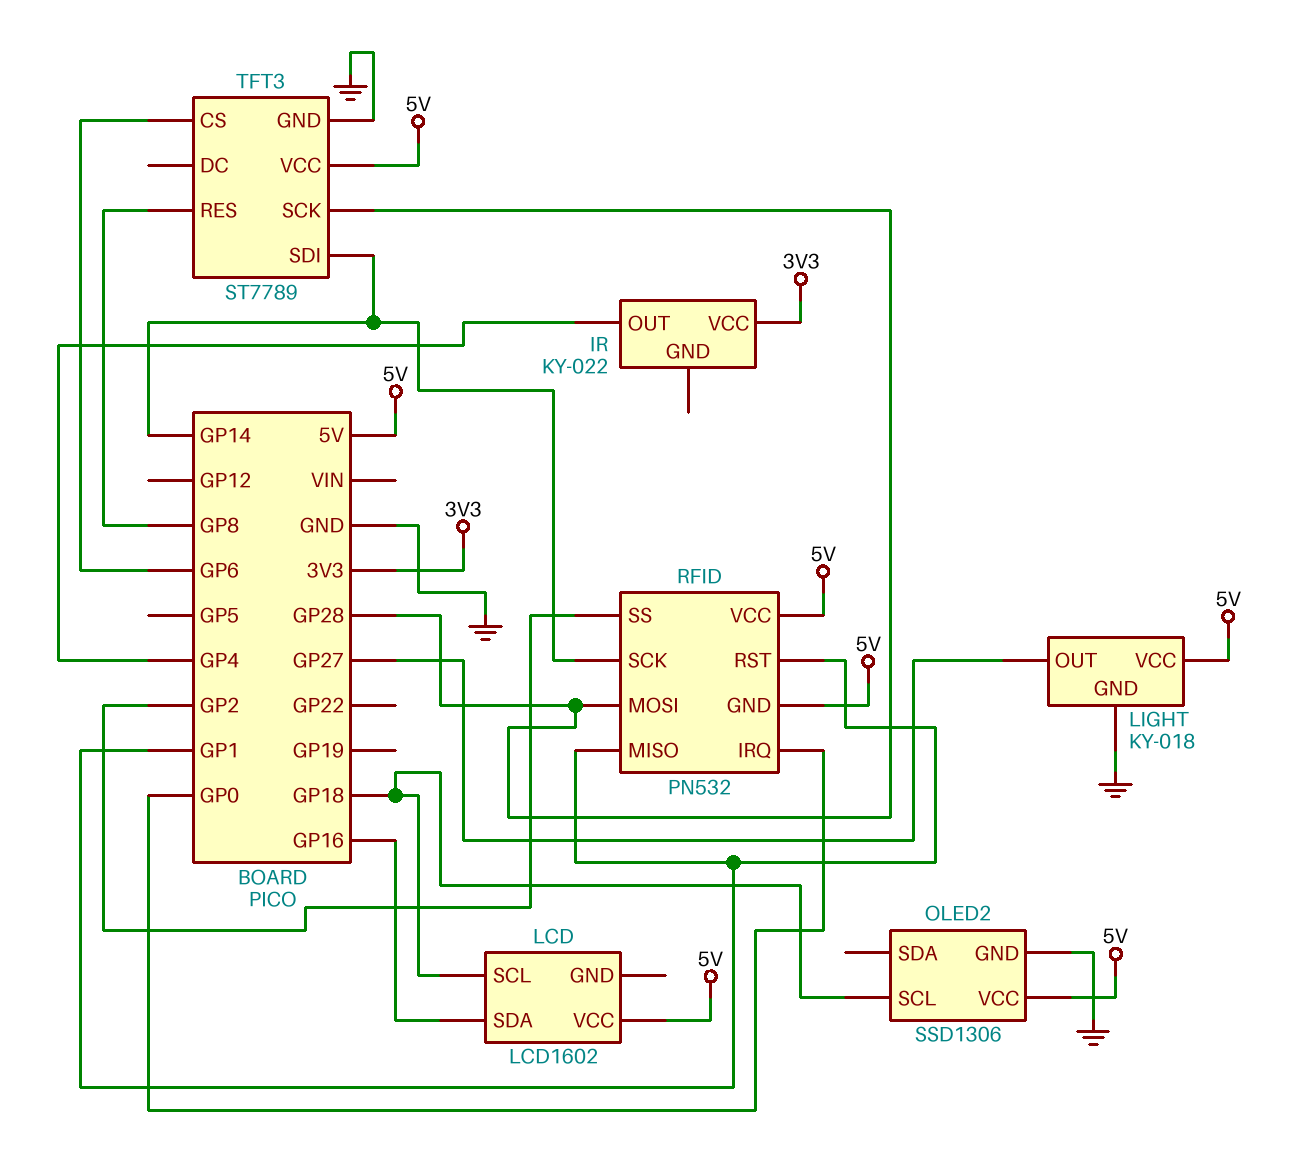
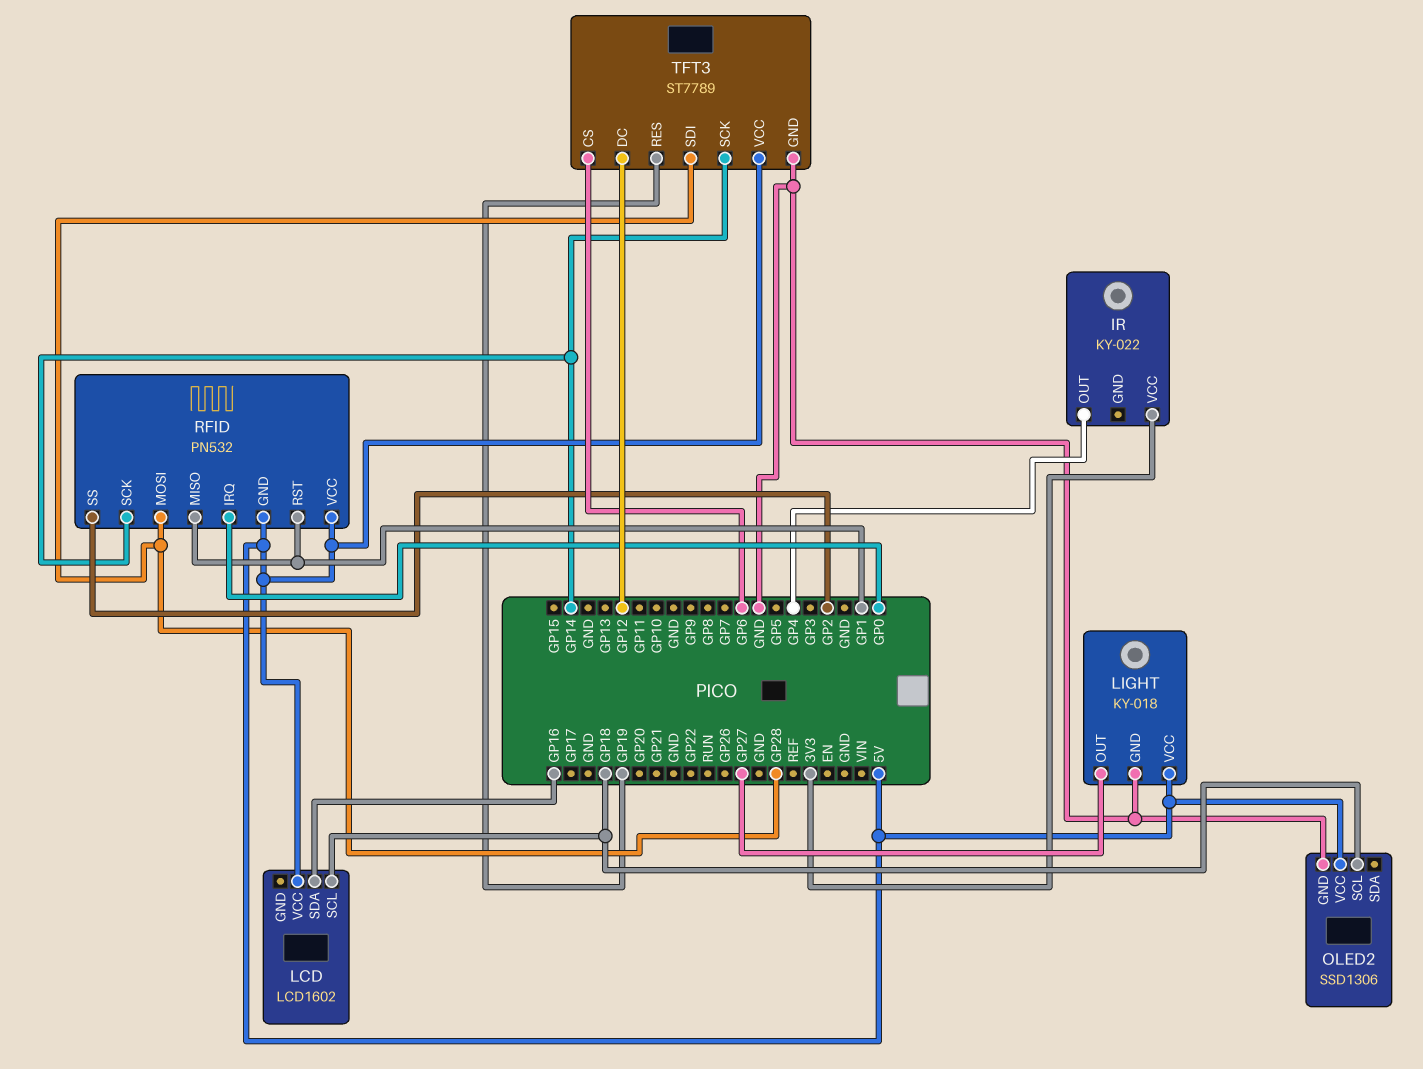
TFT3 pin DC: none -> GP12
TFT3 pin RES: GP8 -> GP19
TFT3 pin SCK: GP28 -> GP14
TFT3 pin SDI: GP14 -> GP28

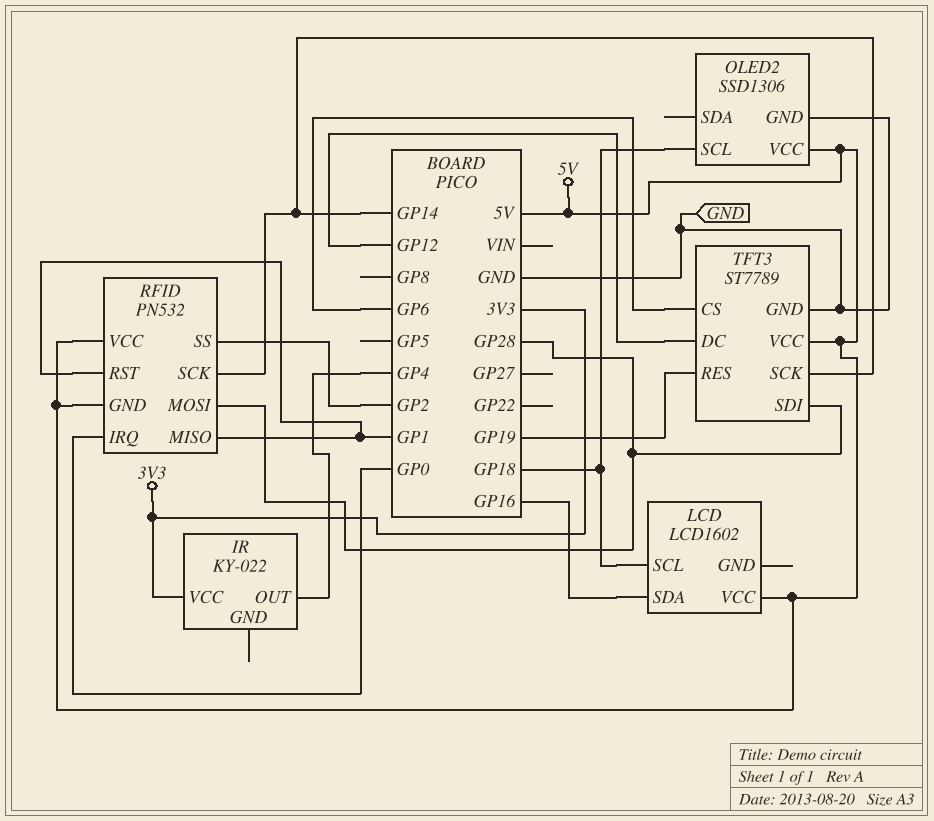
LIGHT: KY-018 -> none
LIGHT pin GND: GND -> none
LIGHT pin OUT: GP27 -> none
LIGHT pin VCC: 5V -> none

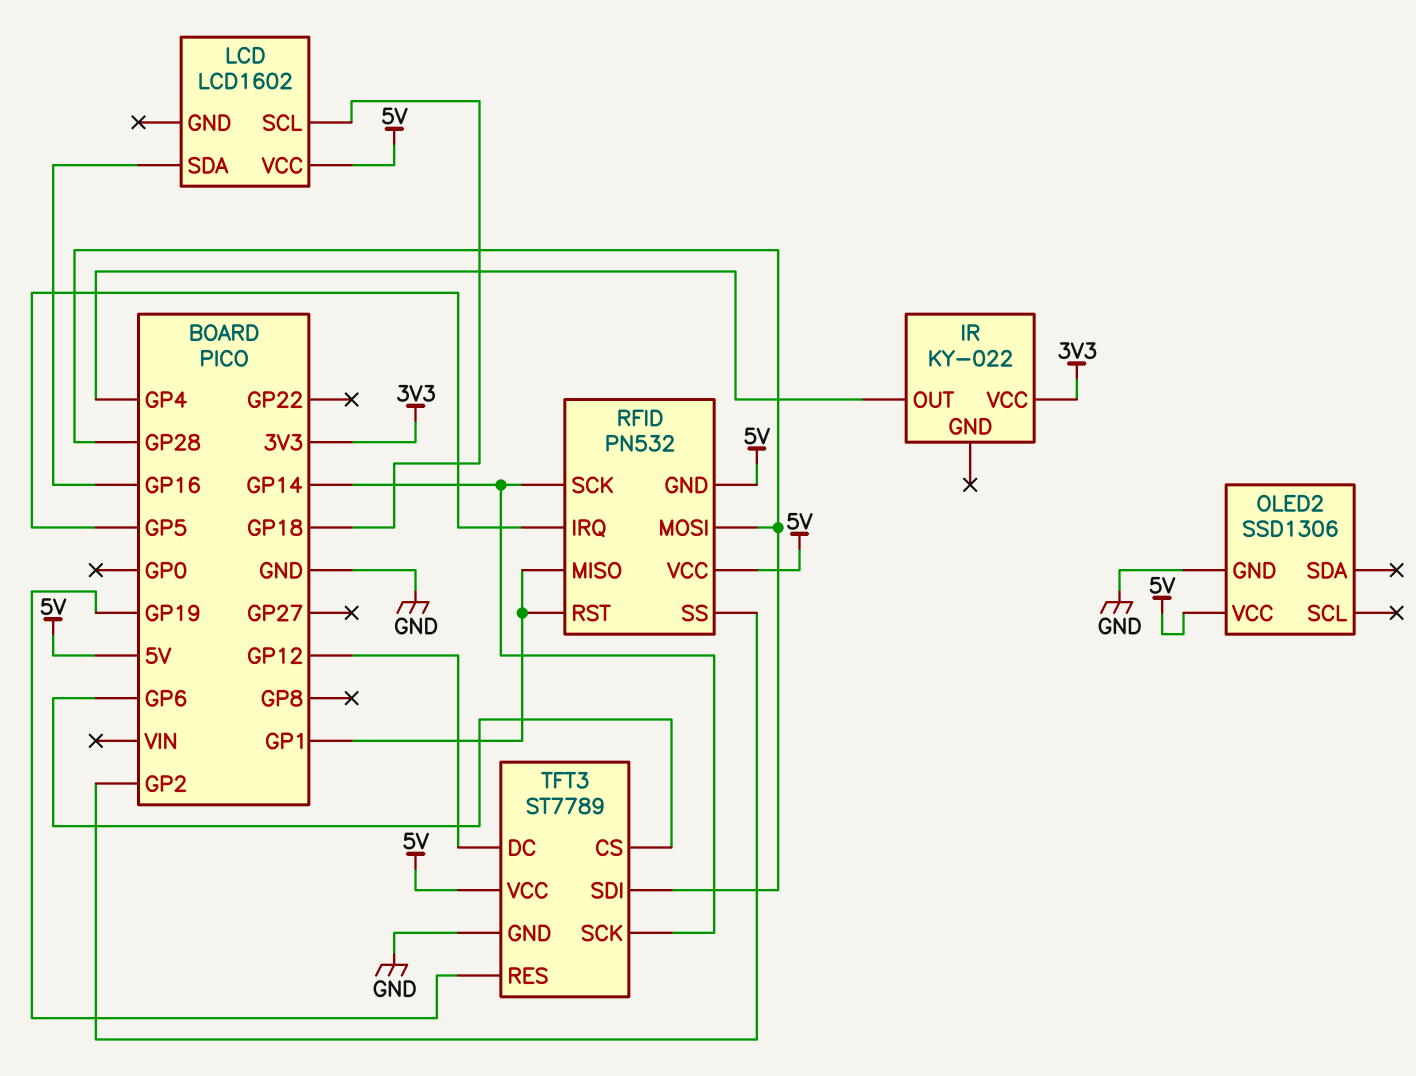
OLED2 pin SCL: GP18 -> none
RFID pin IRQ: GP0 -> GP5

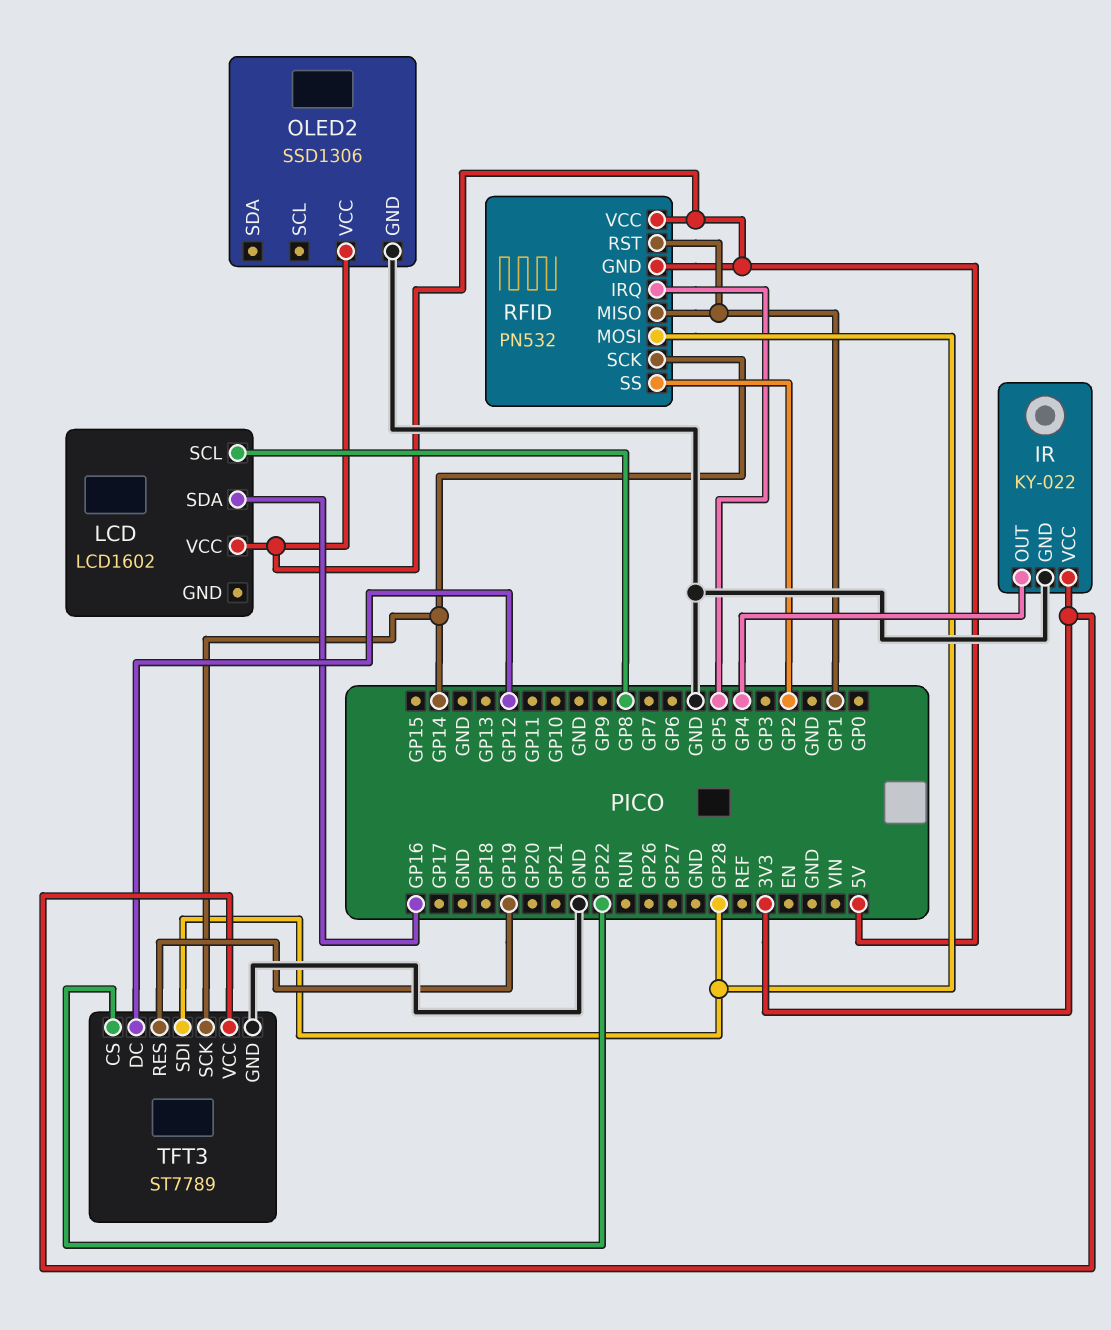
IR pin GND: none -> GND
LCD pin SCL: GP18 -> GP8
TFT3 pin CS: GP6 -> GP22
TFT3 pin VCC: 5V -> 3V3

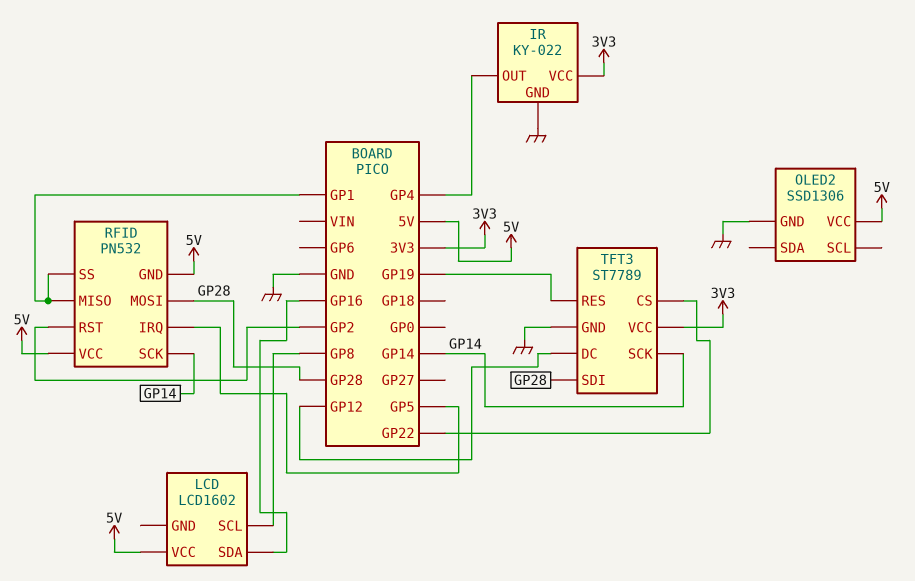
RFID pin RST: GP1 -> GP2
RFID pin SS: GP2 -> GP1

